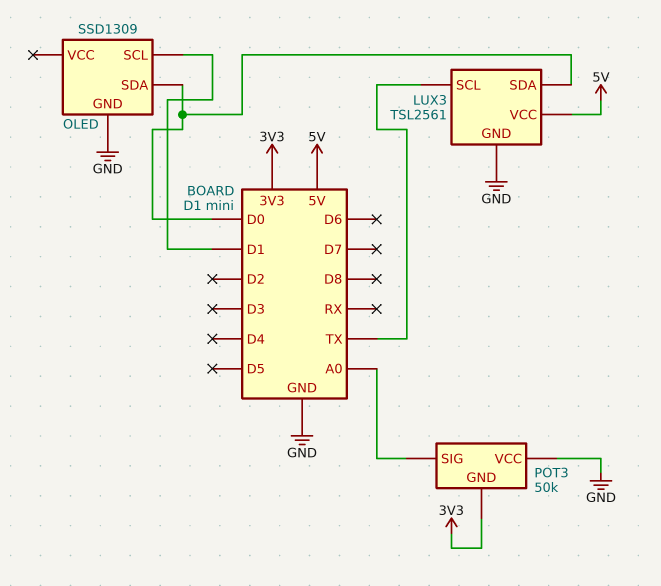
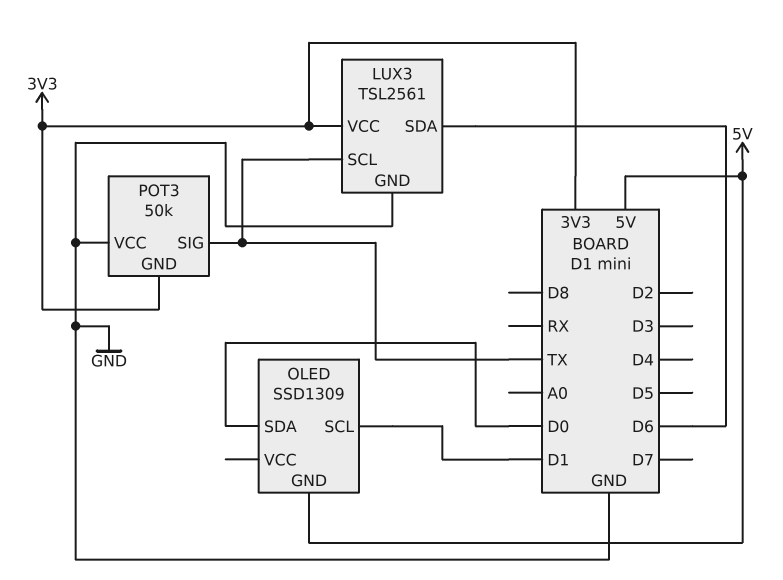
LUX3 pin SDA: D0 -> D6
LUX3 pin VCC: 5V -> 3V3
OLED pin GND: GND -> 5V
POT3 pin SIG: A0 -> TX

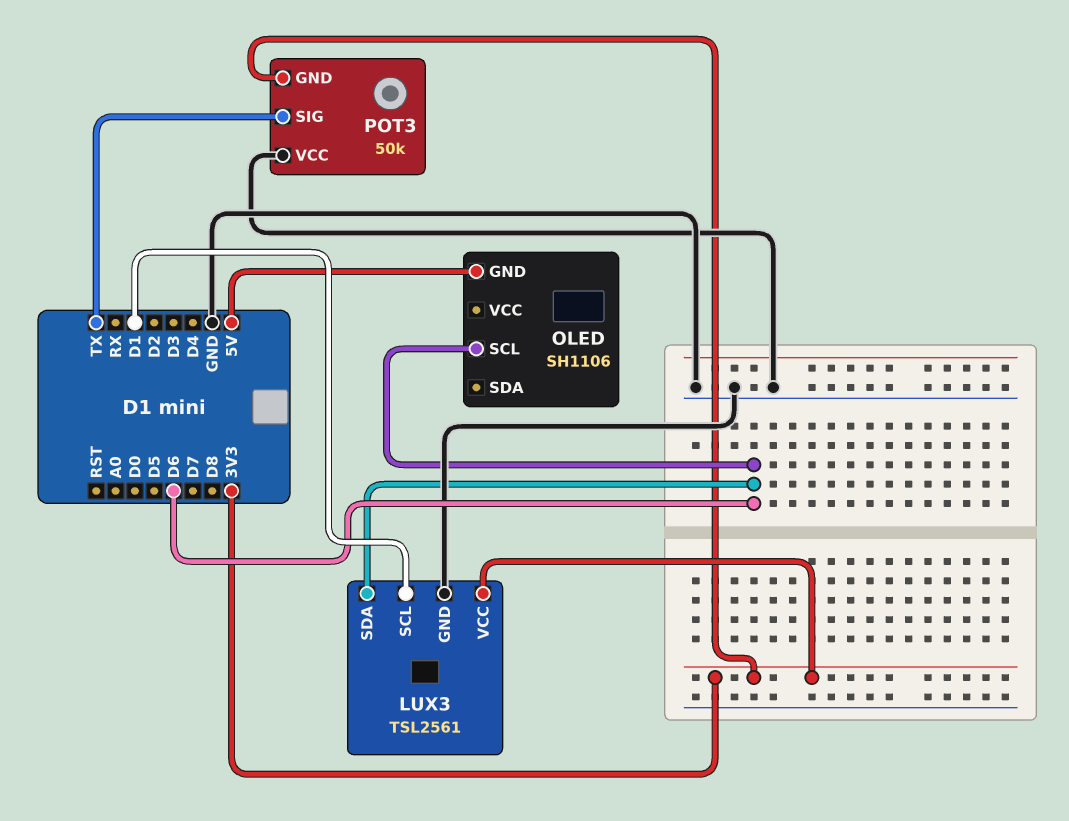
LUX3 pin SCL: TX -> D1
OLED: SSD1309 -> SH1106
OLED pin SCL: D1 -> D6
OLED pin SDA: D0 -> none

